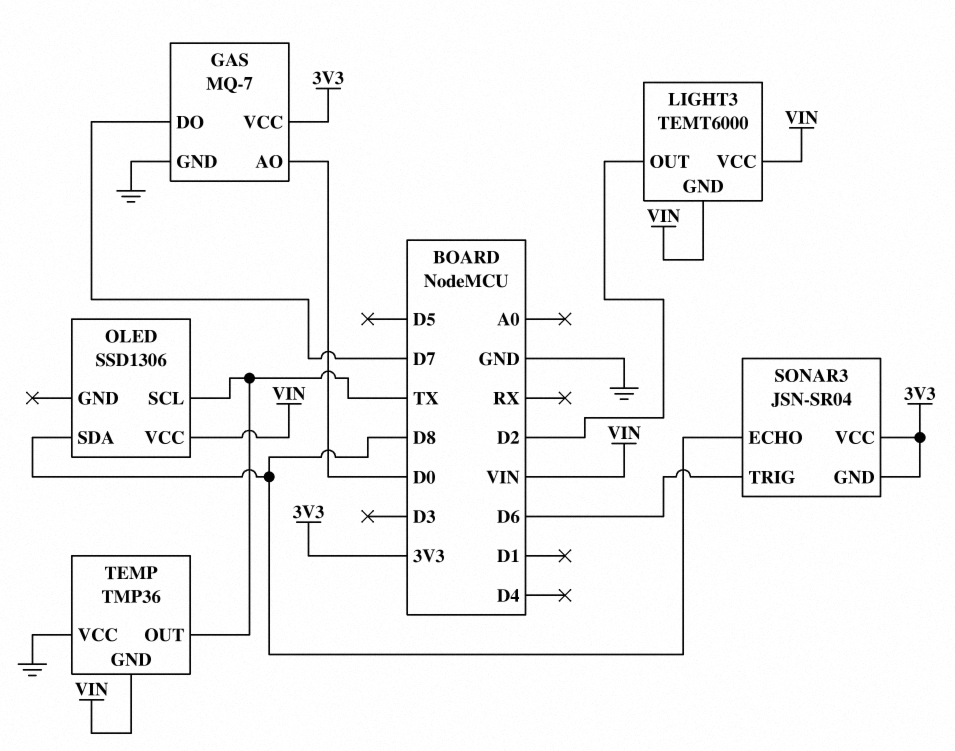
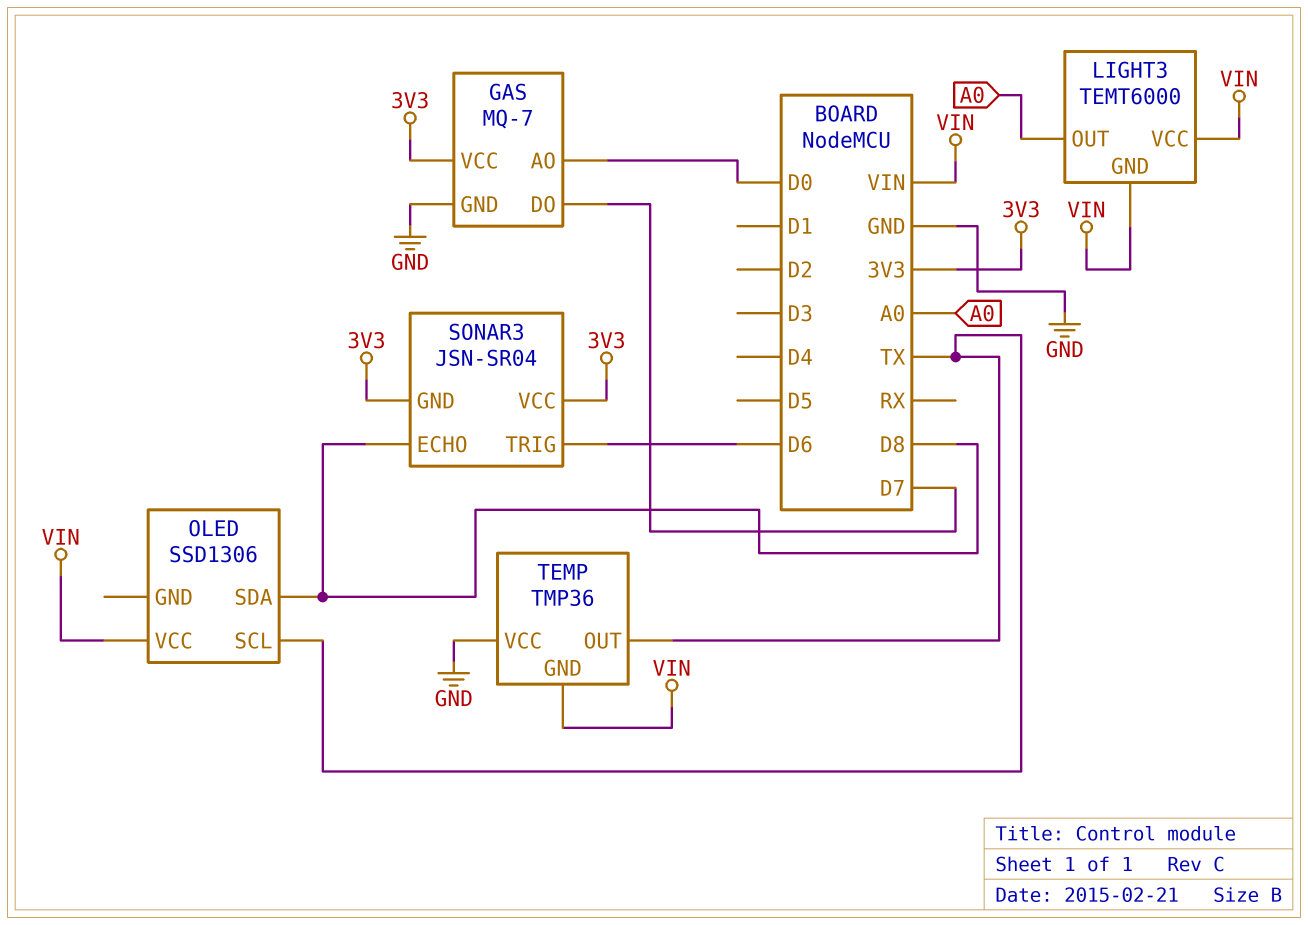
LIGHT3 pin OUT: D2 -> A0

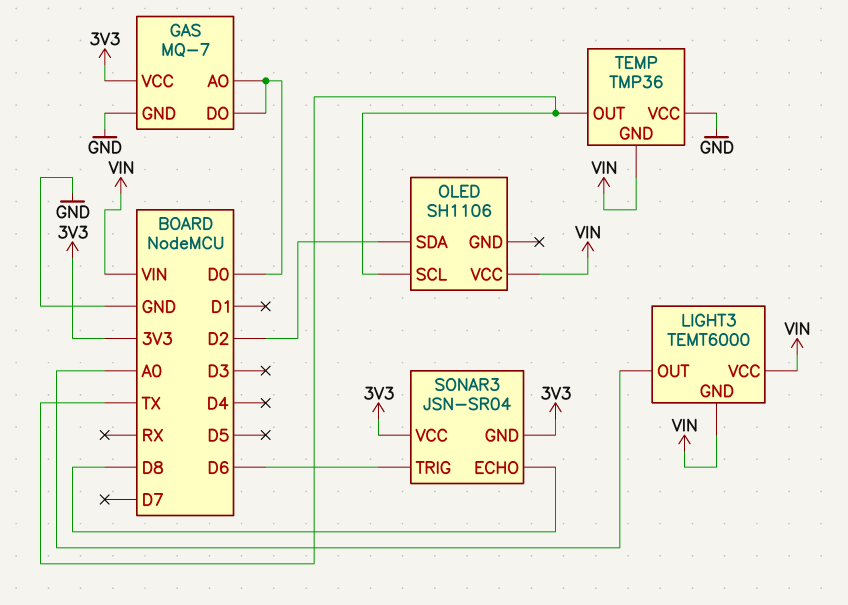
GAS pin DO: D7 -> D0
OLED: SSD1306 -> SH1106
OLED pin SDA: D8 -> D2

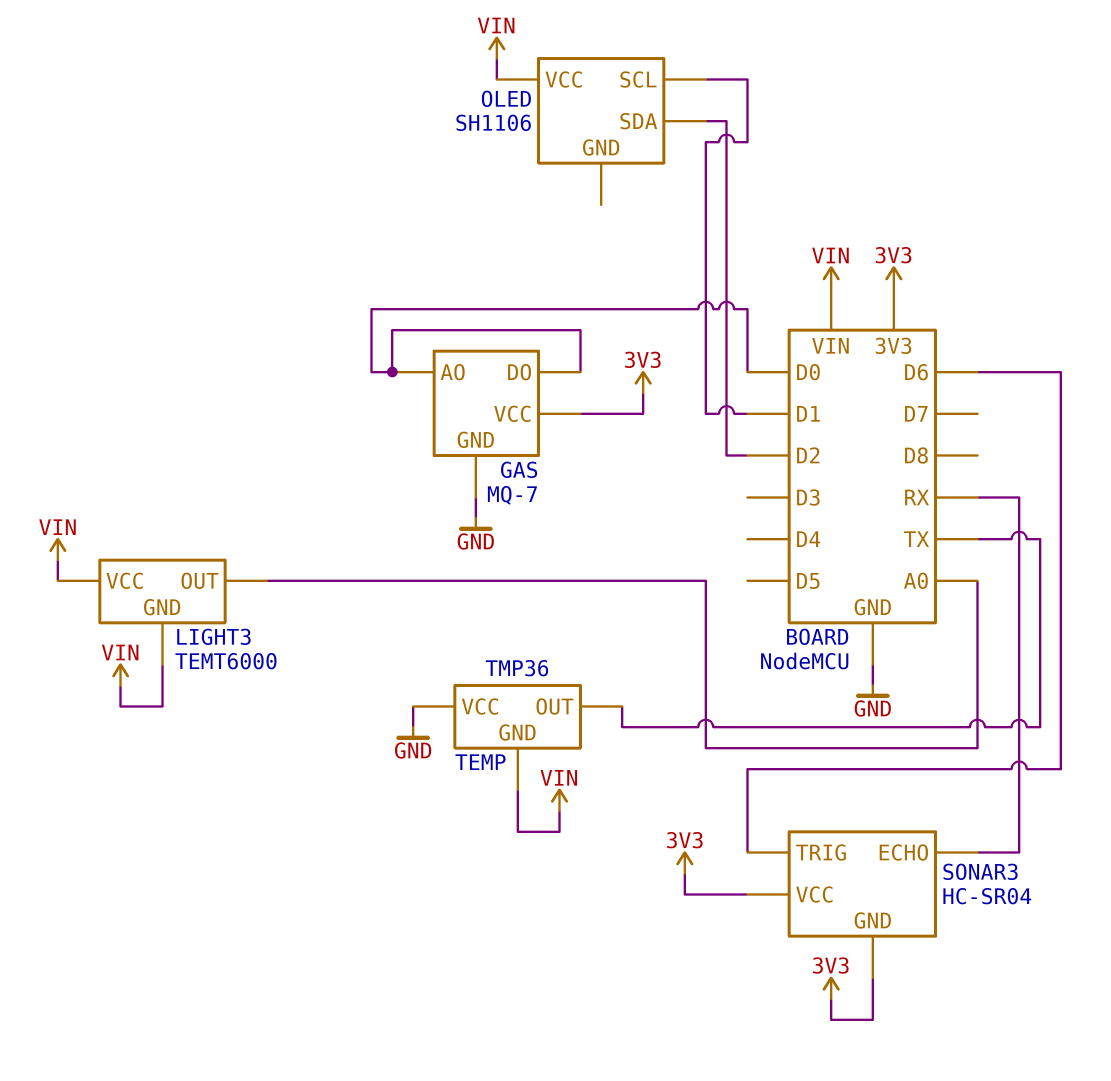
OLED pin SCL: TX -> D1
SONAR3: JSN-SR04 -> HC-SR04
SONAR3 pin ECHO: D8 -> RX

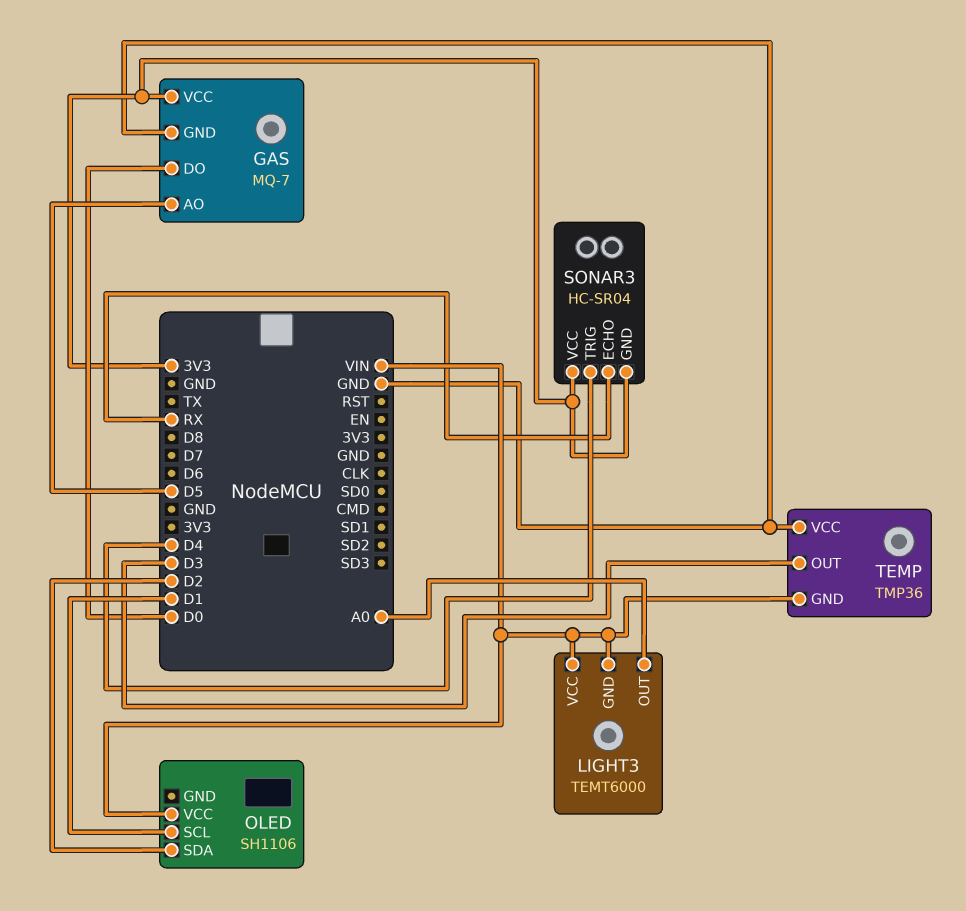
GAS pin AO: D0 -> D5
SONAR3 pin TRIG: D6 -> D4
TEMP pin OUT: TX -> D3

